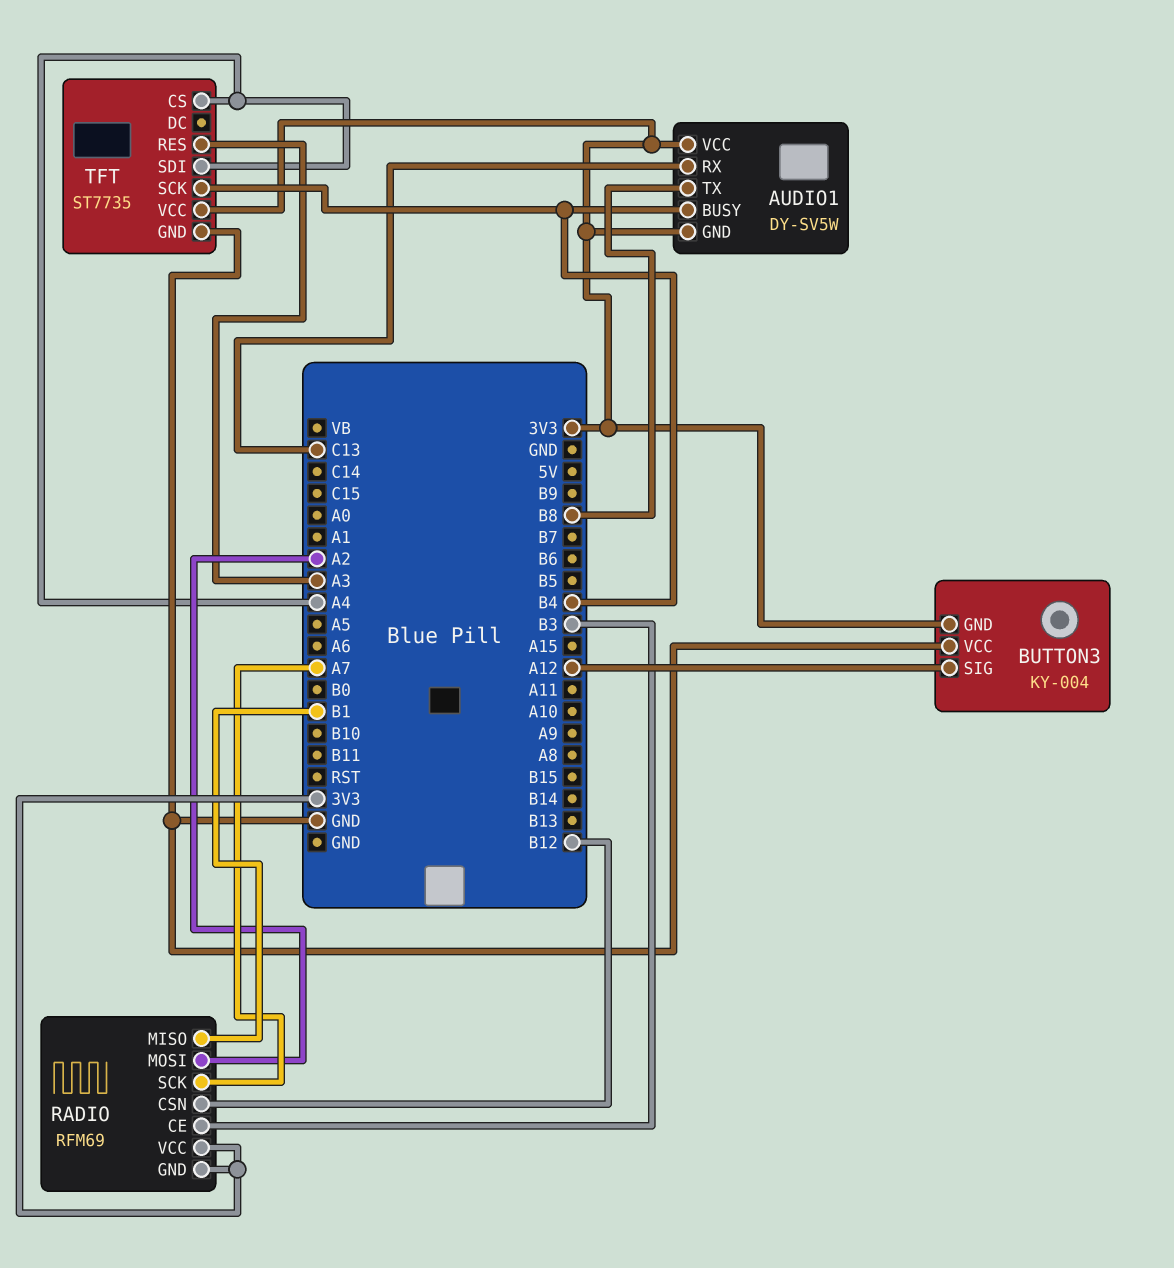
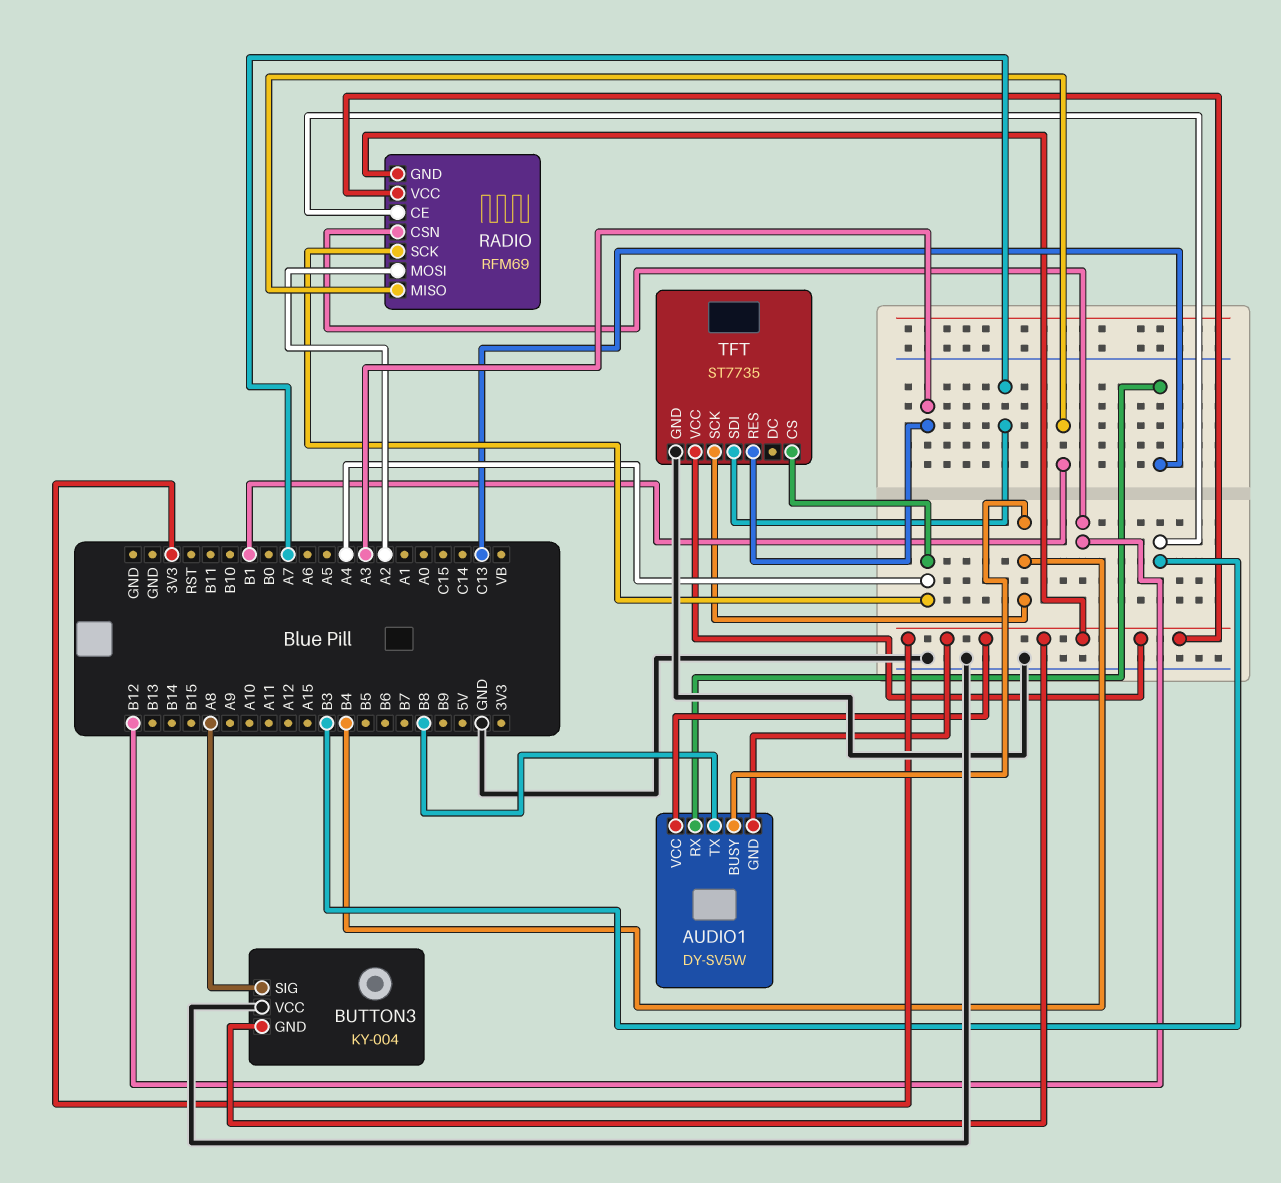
BUTTON3 pin SIG: A12 -> A8
RADIO pin SCK: A7 -> A4
TFT pin SDI: A4 -> A7

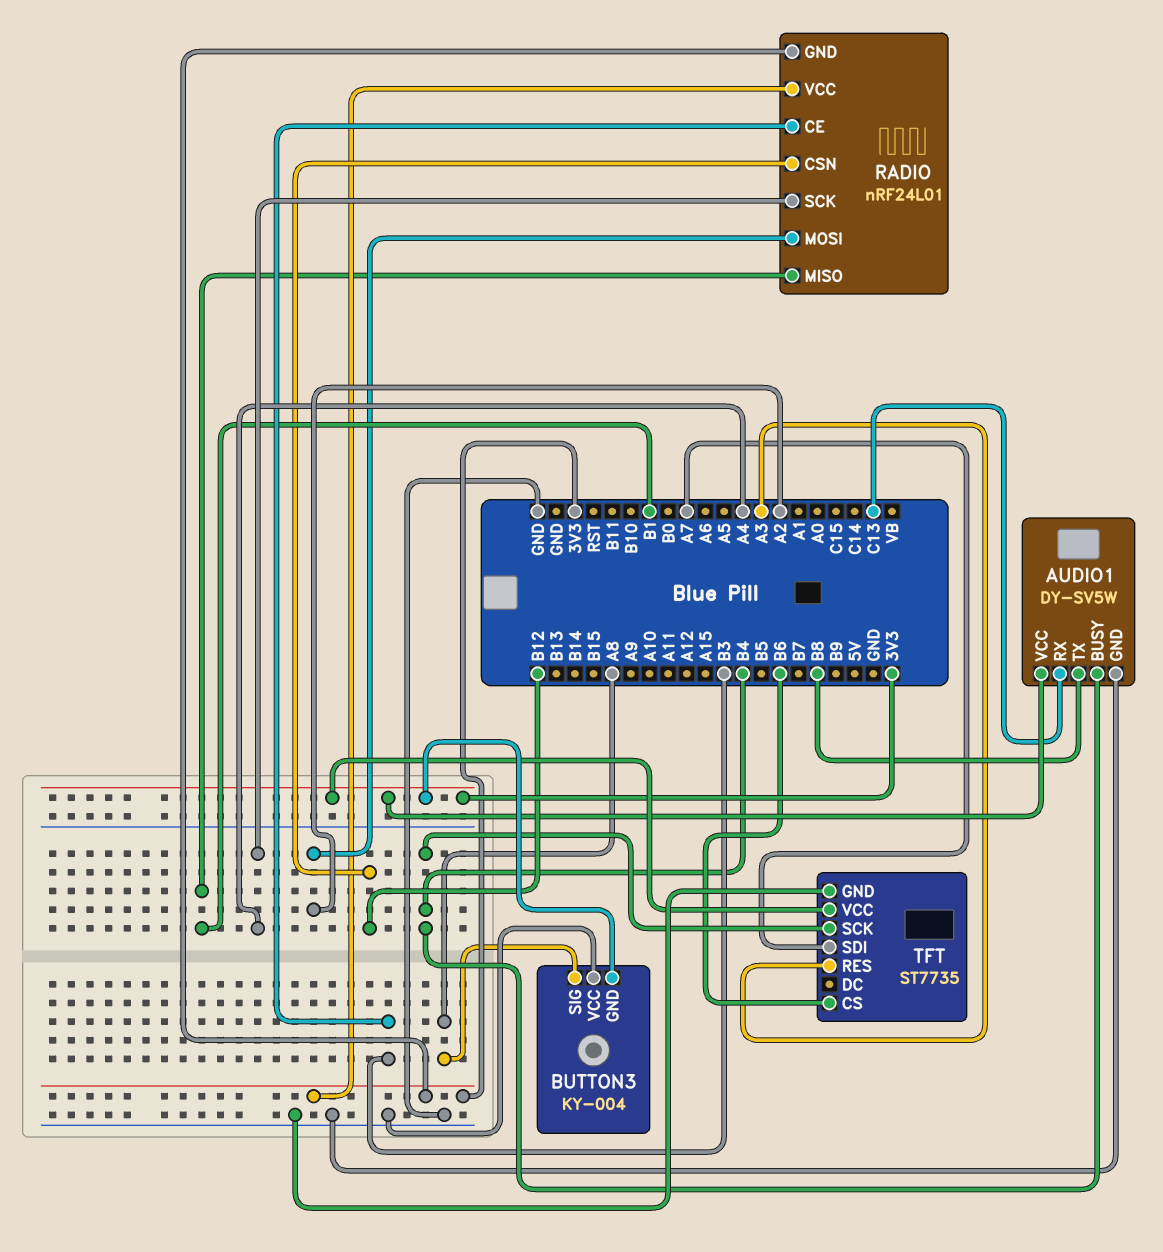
AUDIO1 pin GND: 3V3 -> GND
RADIO: RFM69 -> nRF24L01
TFT pin CS: A4 -> B6

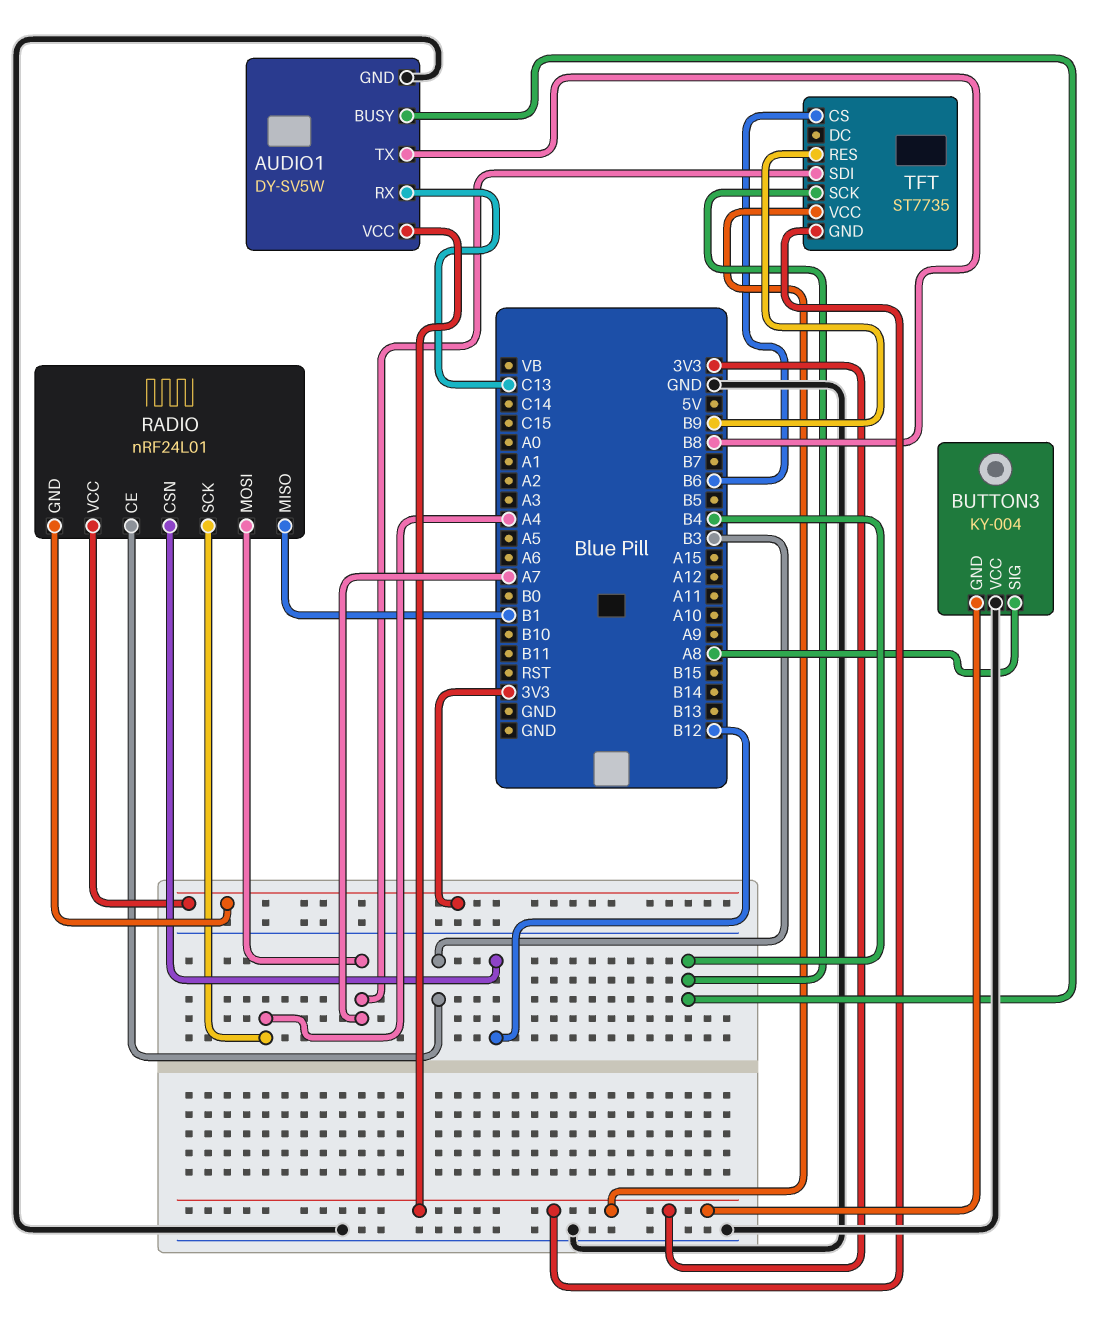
RADIO pin MOSI: A2 -> A7
TFT pin GND: GND -> 3V3
TFT pin RES: A3 -> B9

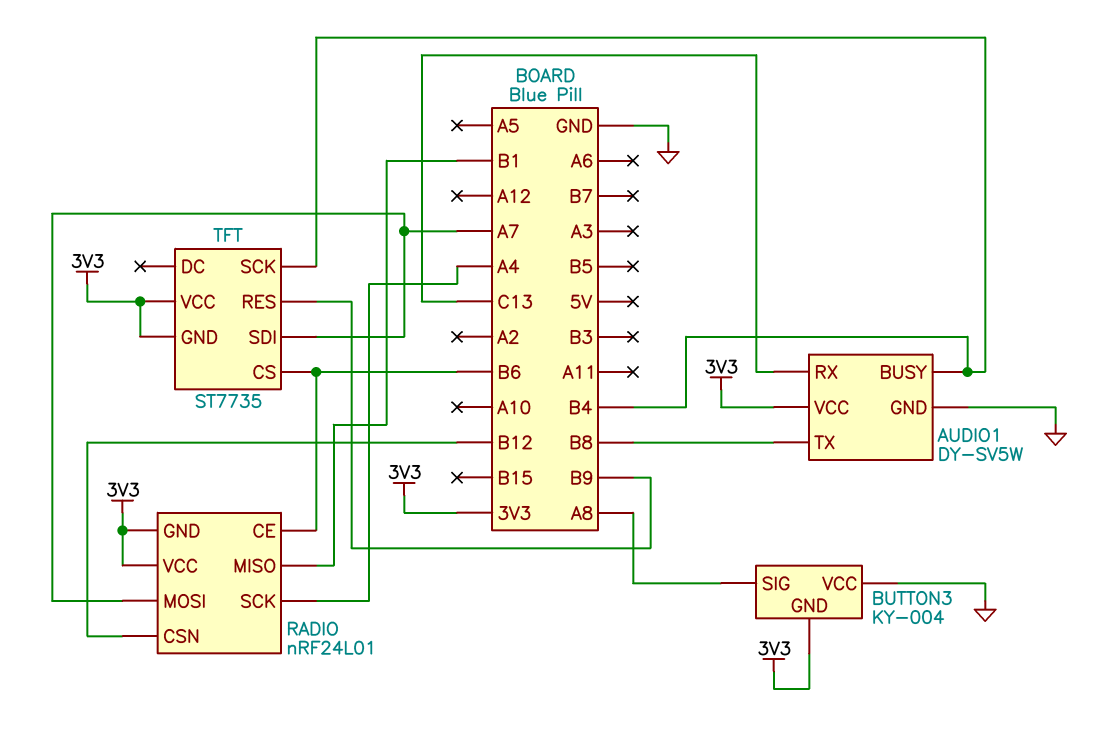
RADIO pin CE: B3 -> B6

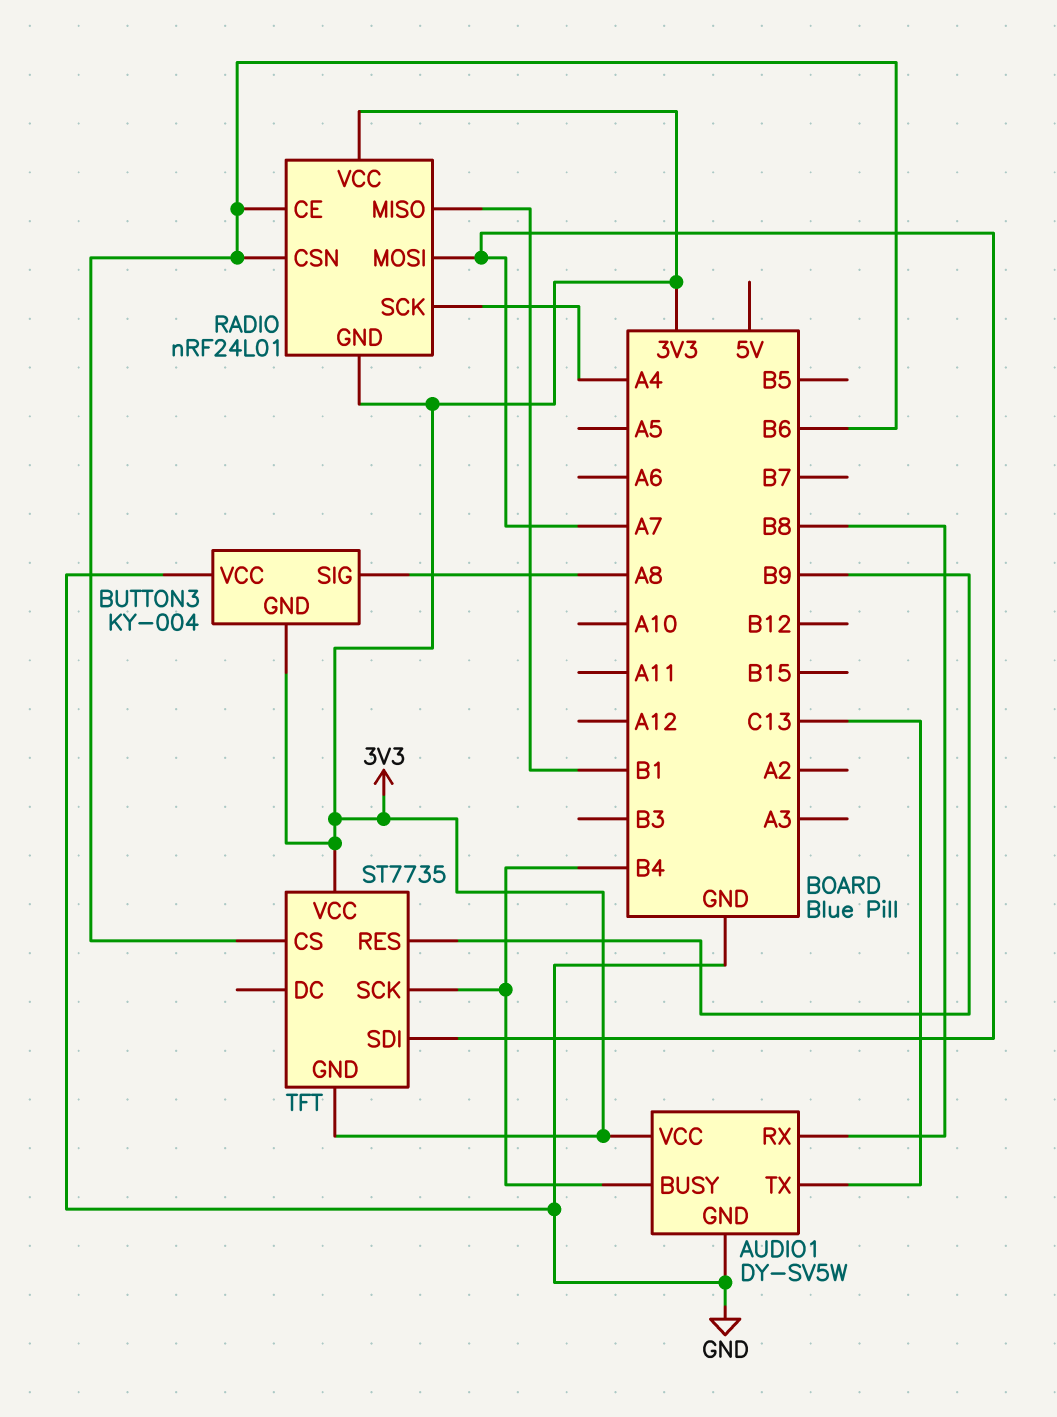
AUDIO1 pin RX: C13 -> B8
AUDIO1 pin TX: B8 -> C13
RADIO pin CSN: B12 -> B6

